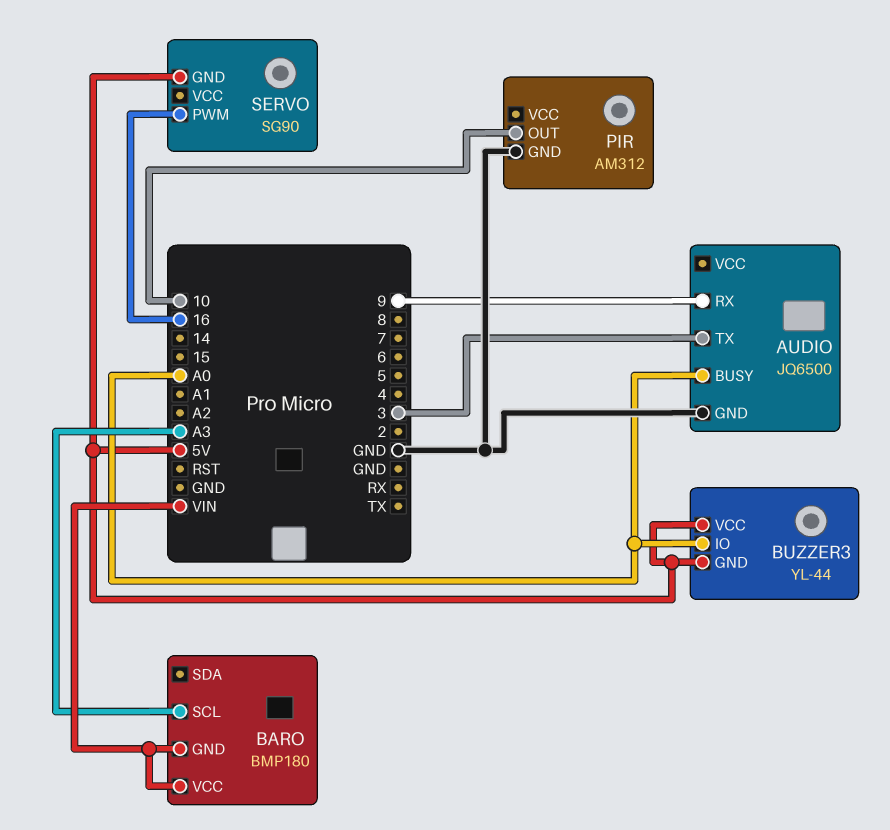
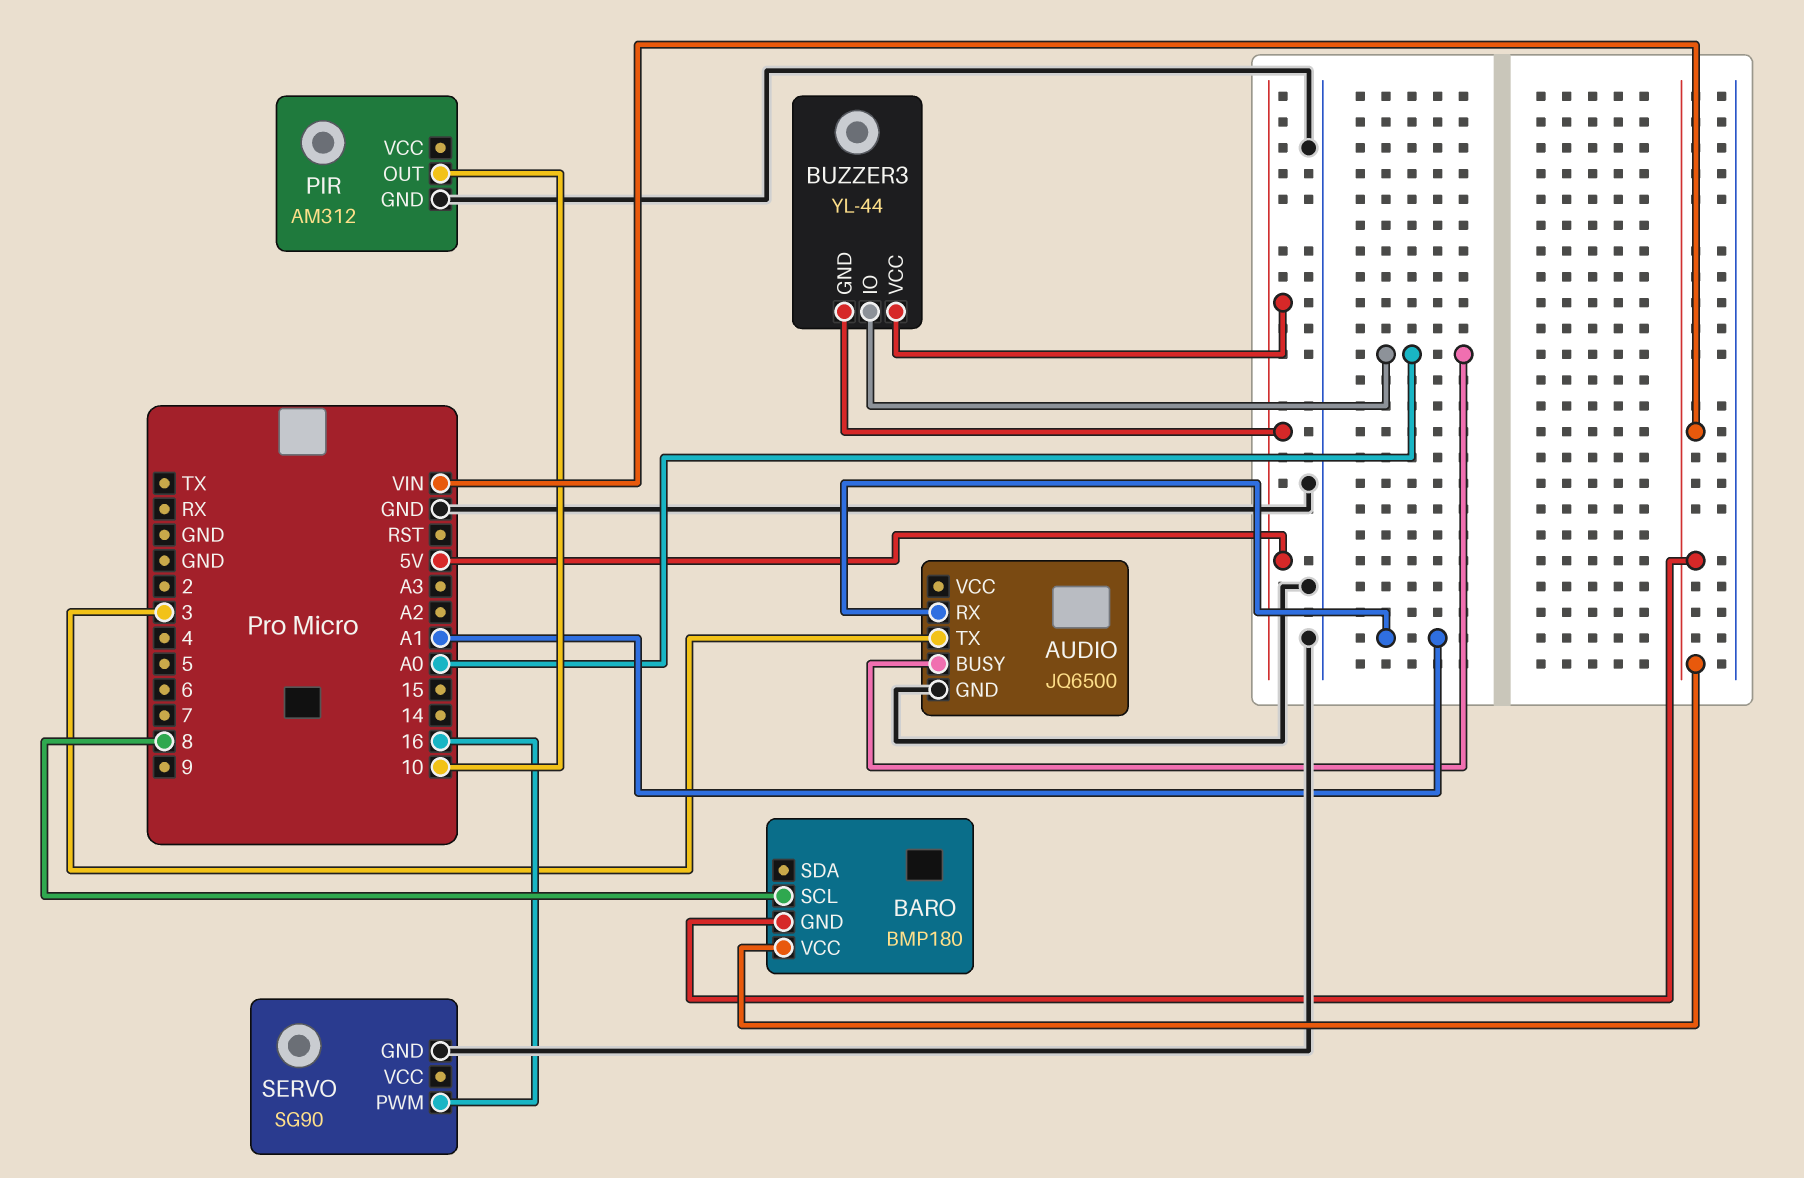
AUDIO pin RX: 9 -> A1
BARO pin SCL: A3 -> 8
SERVO pin GND: 5V -> GND

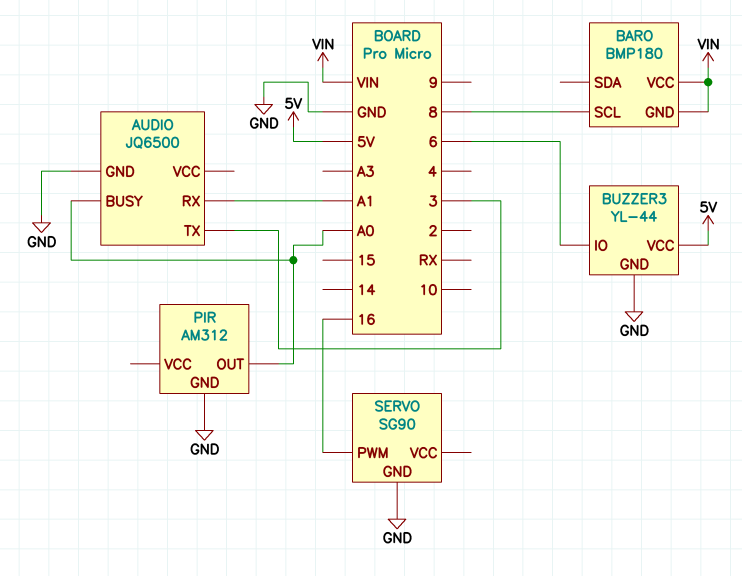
BUZZER3 pin GND: 5V -> GND
BUZZER3 pin IO: A0 -> 6
PIR pin OUT: 10 -> A0

